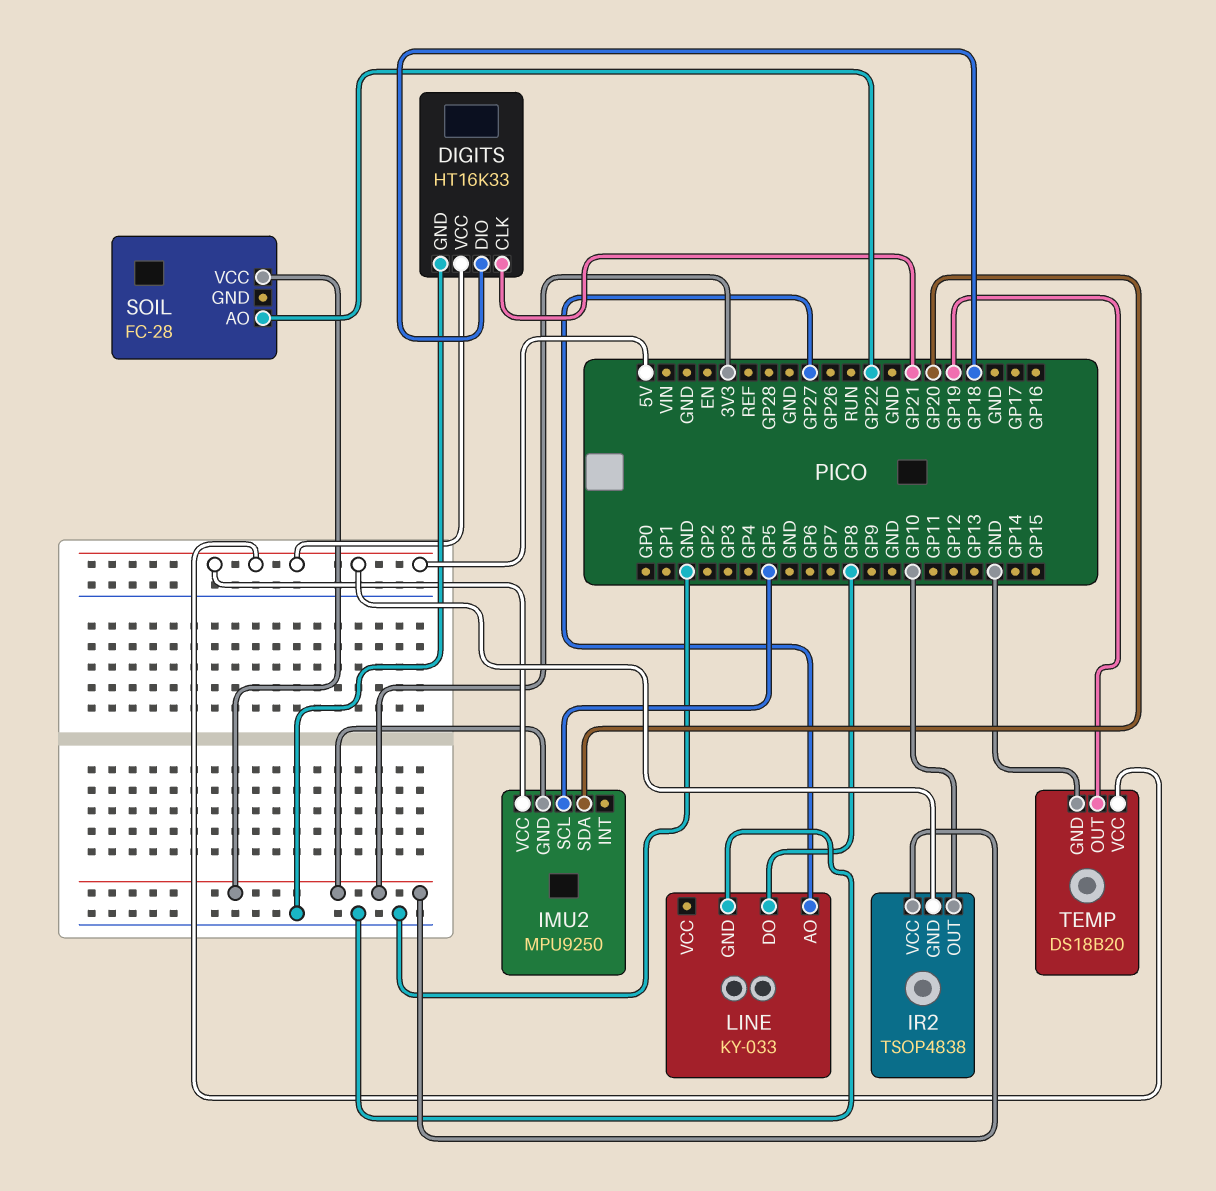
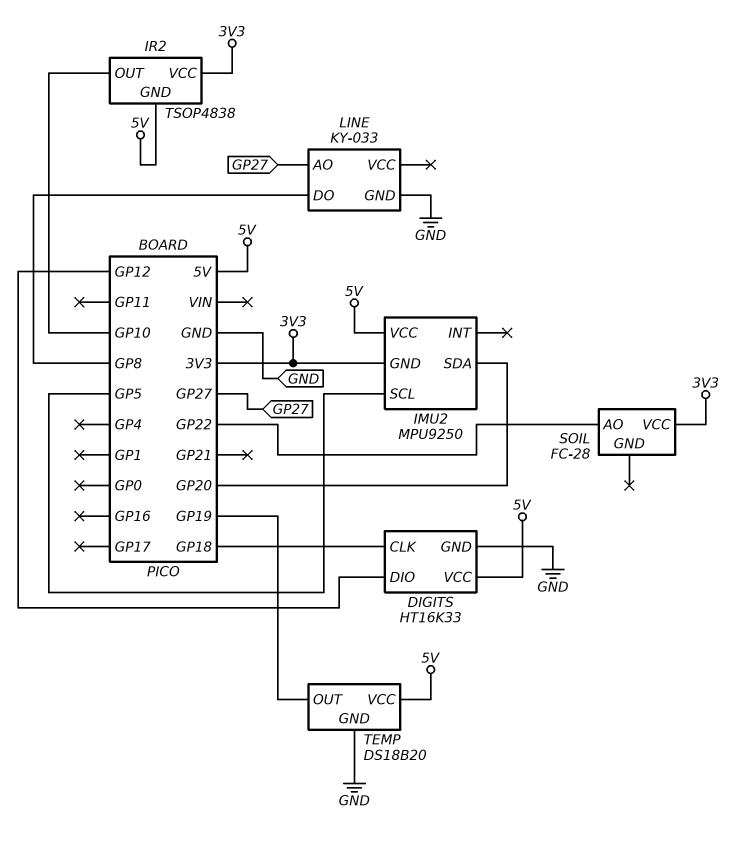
DIGITS pin CLK: GP21 -> GP18
DIGITS pin DIO: GP18 -> GP12

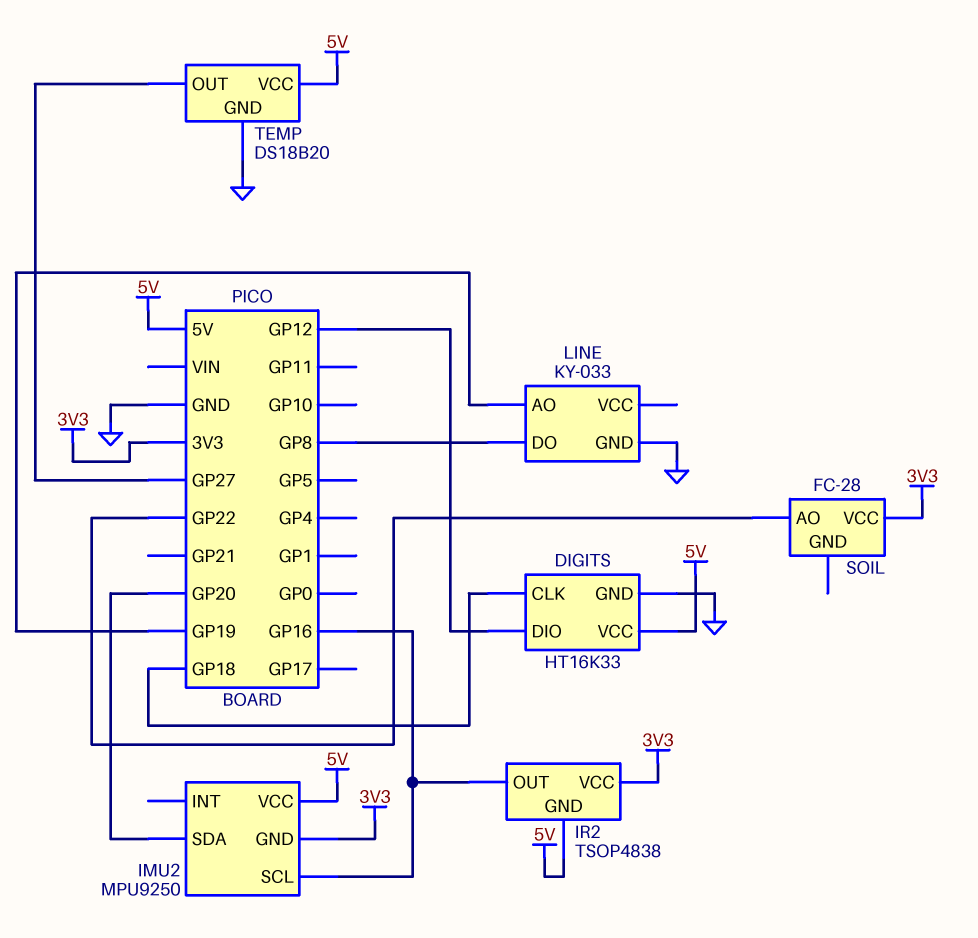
IMU2 pin SCL: GP5 -> GP16
IR2 pin OUT: GP10 -> GP16
LINE pin AO: GP27 -> GP19
TEMP pin OUT: GP19 -> GP27

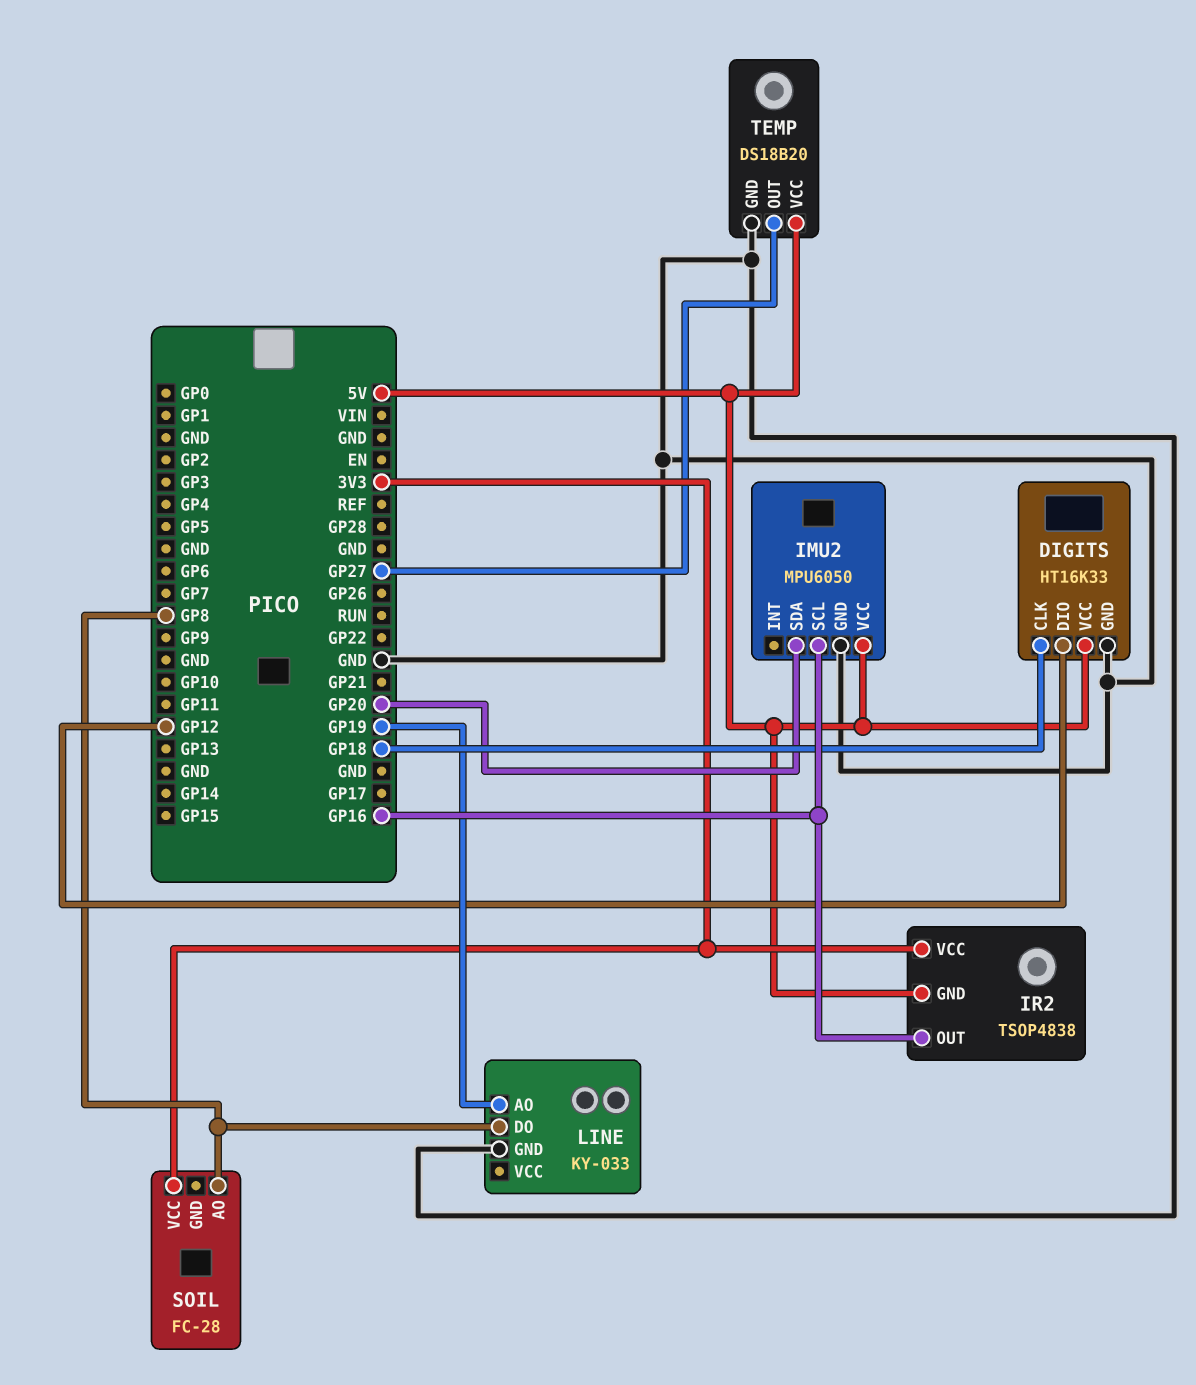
IMU2: MPU9250 -> MPU6050
IMU2 pin GND: 3V3 -> GND
SOIL pin AO: GP22 -> GP8

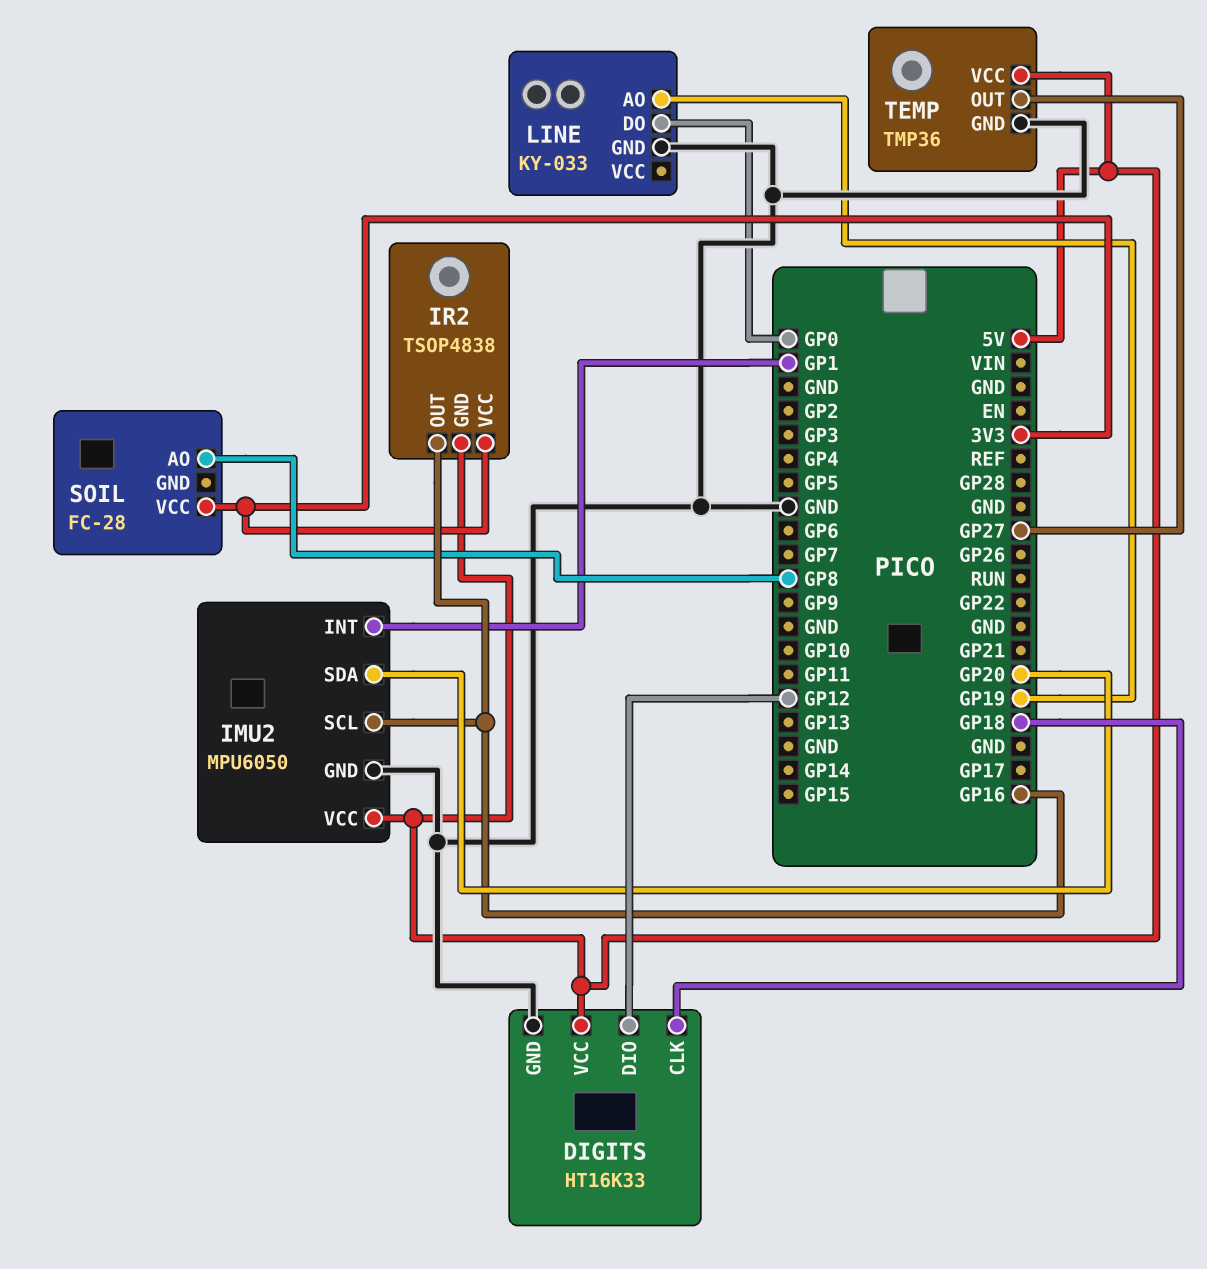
IMU2 pin INT: none -> GP1
LINE pin DO: GP8 -> GP0
TEMP: DS18B20 -> TMP36

